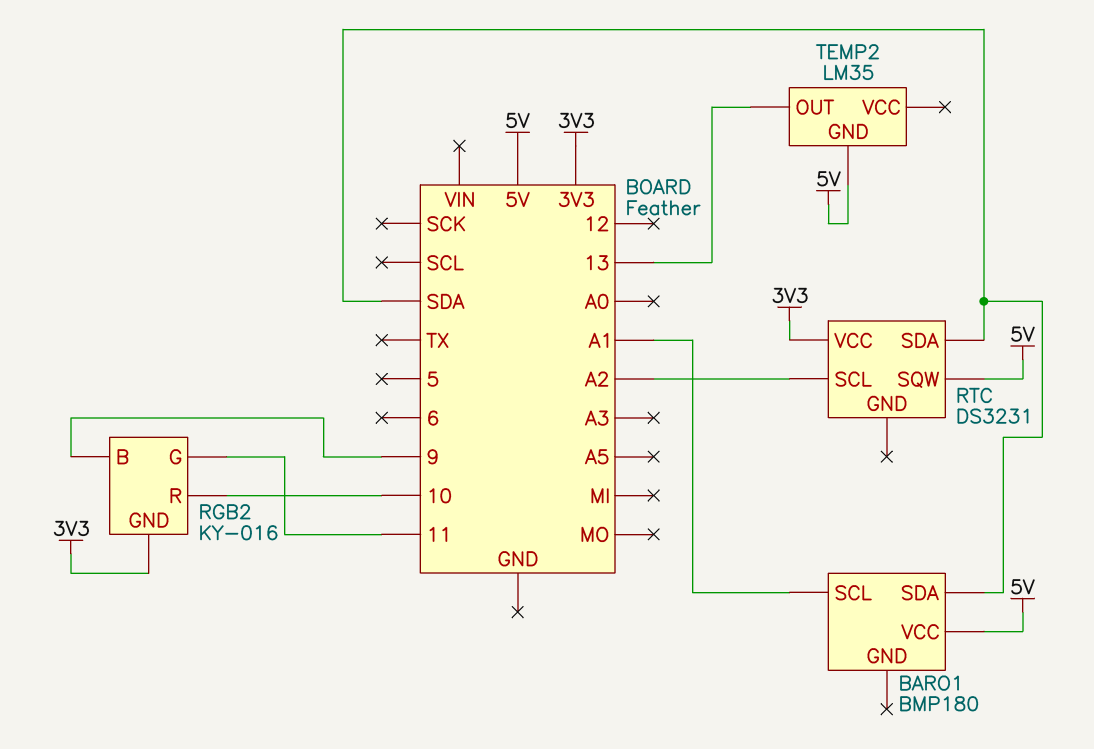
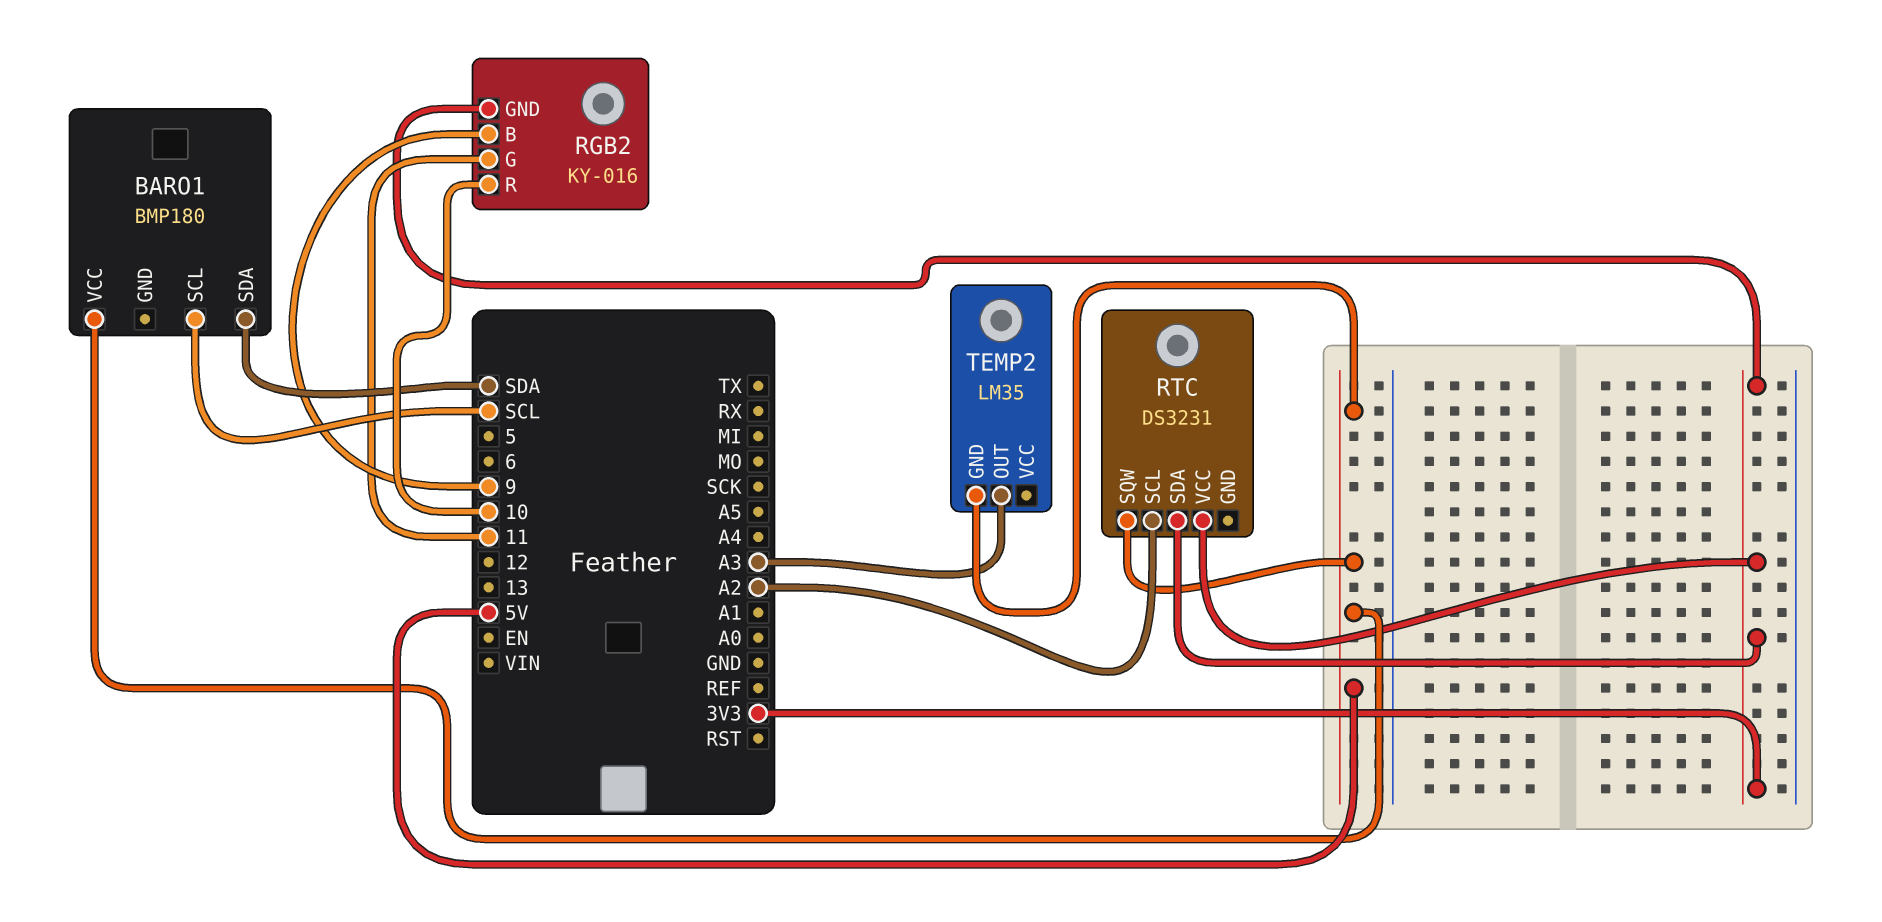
BARO1 pin SCL: A1 -> SCL
RTC pin SDA: SDA -> 3V3
TEMP2 pin OUT: 13 -> A3

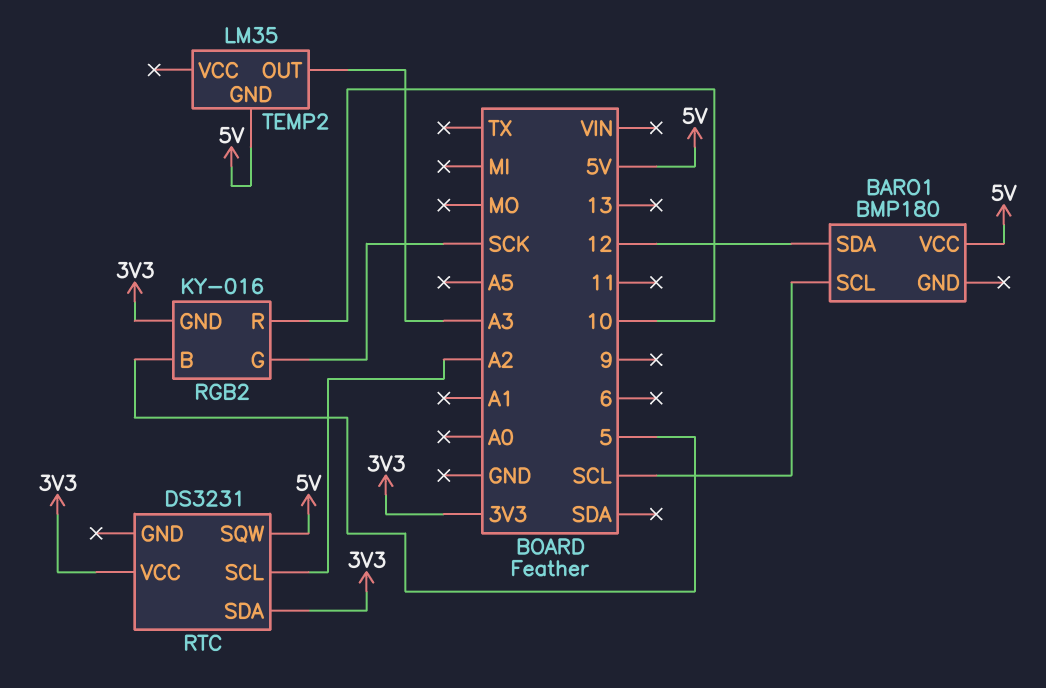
BARO1 pin SDA: SDA -> 12
RGB2 pin B: 9 -> 5
RGB2 pin G: 11 -> SCK

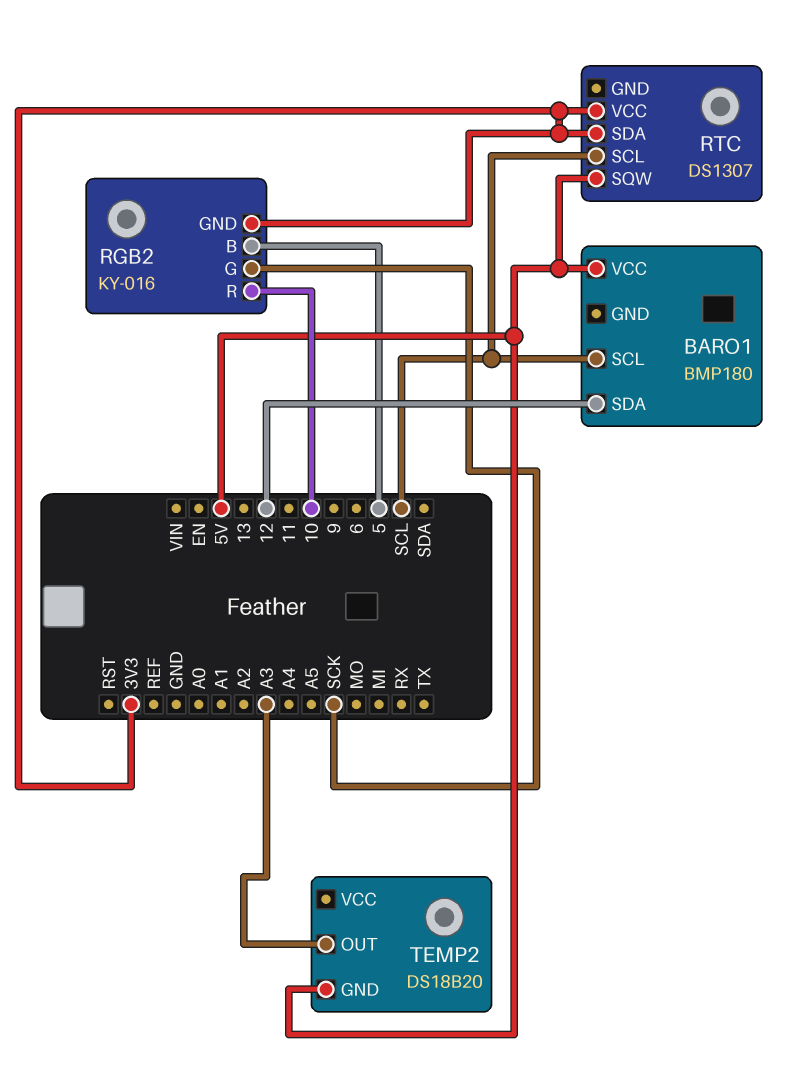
RTC: DS3231 -> DS1307
RTC pin SCL: A2 -> SCL
TEMP2: LM35 -> DS18B20

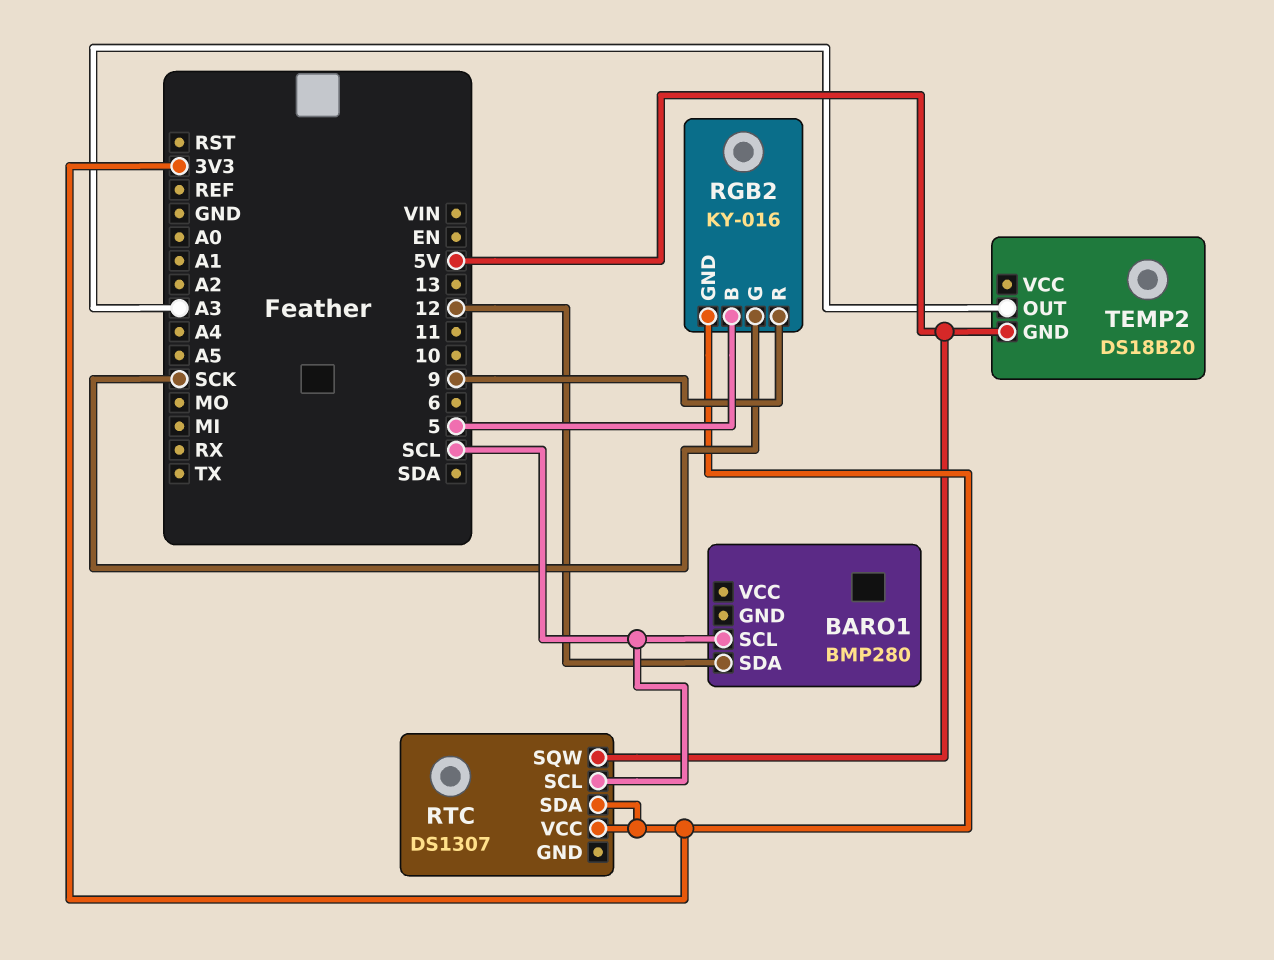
BARO1: BMP180 -> BMP280
BARO1 pin VCC: 5V -> none
RGB2 pin R: 10 -> 9

